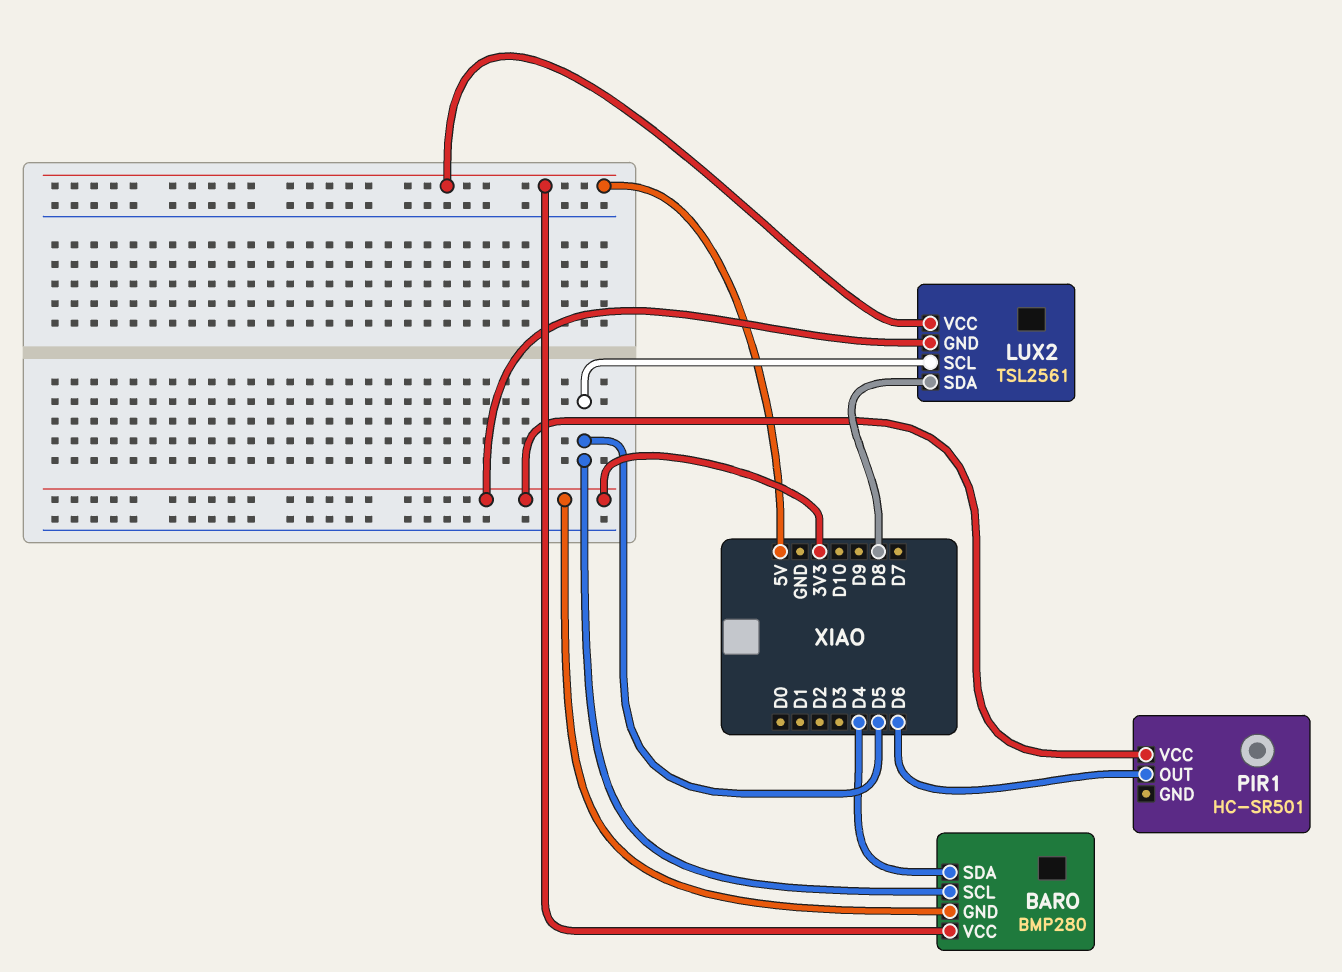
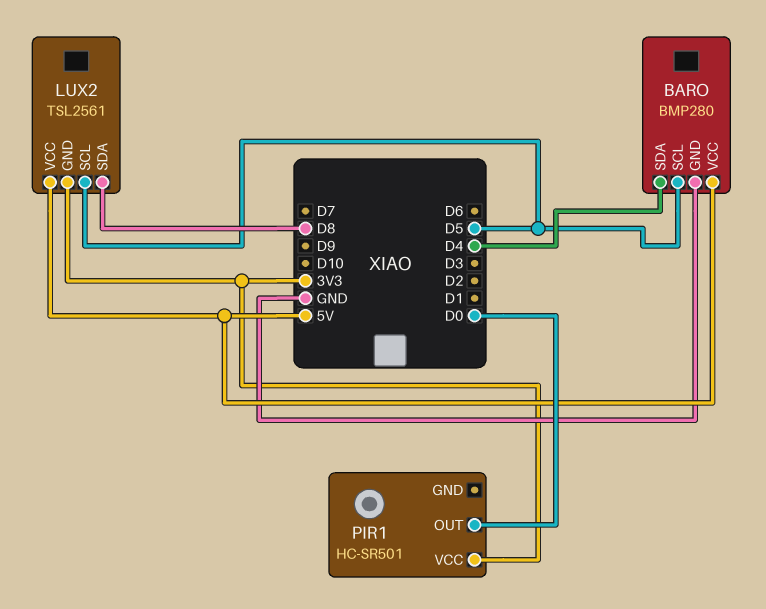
BARO pin GND: 3V3 -> GND
PIR1 pin OUT: D6 -> D0

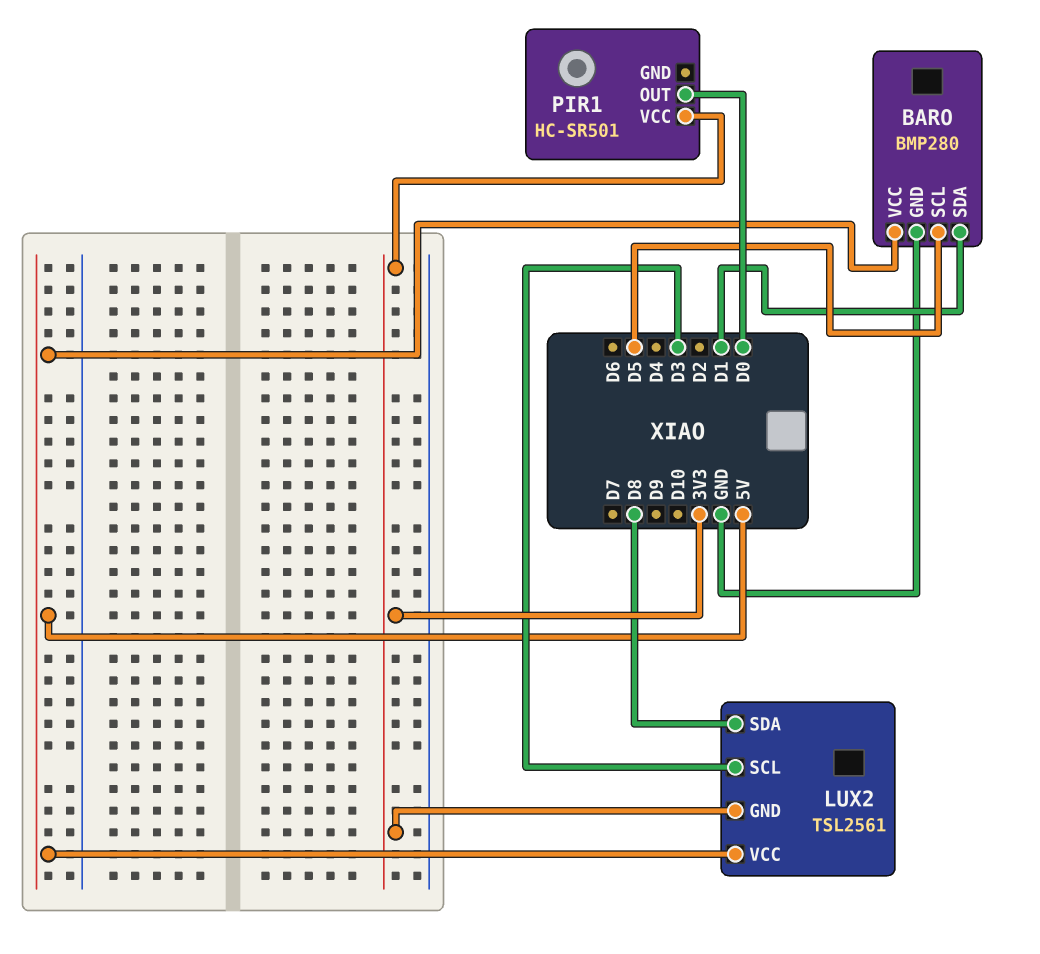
BARO pin SDA: D4 -> D1
LUX2 pin SCL: D5 -> D3

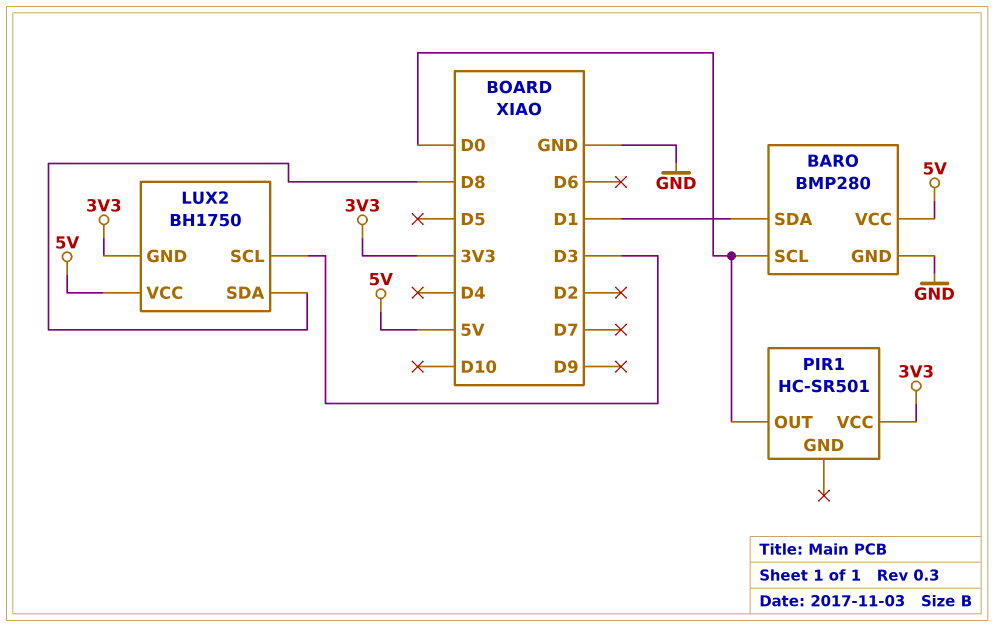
BARO pin SCL: D5 -> D0
LUX2: TSL2561 -> BH1750

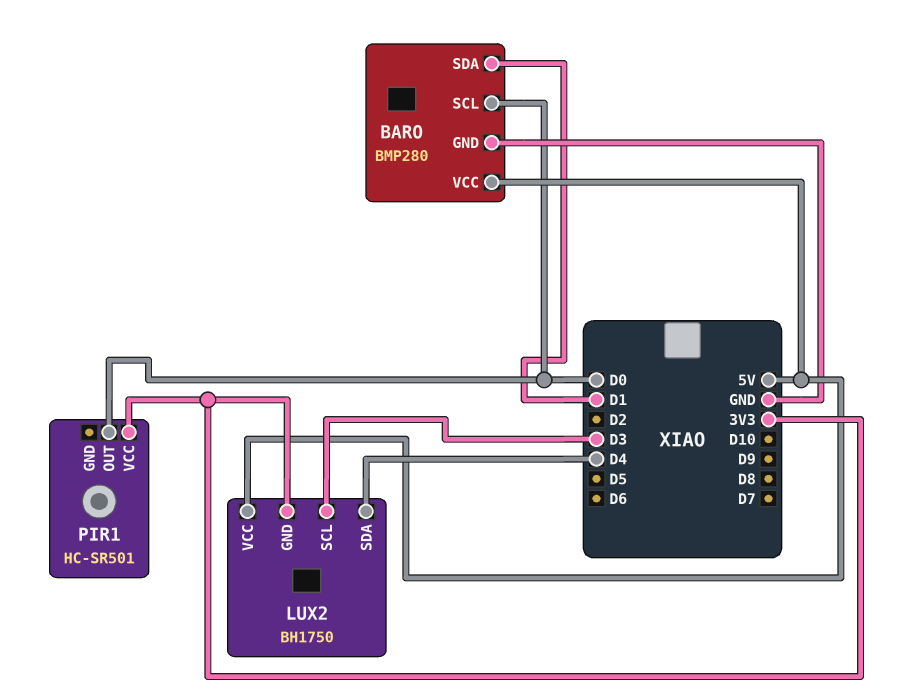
LUX2 pin SDA: D8 -> D4

